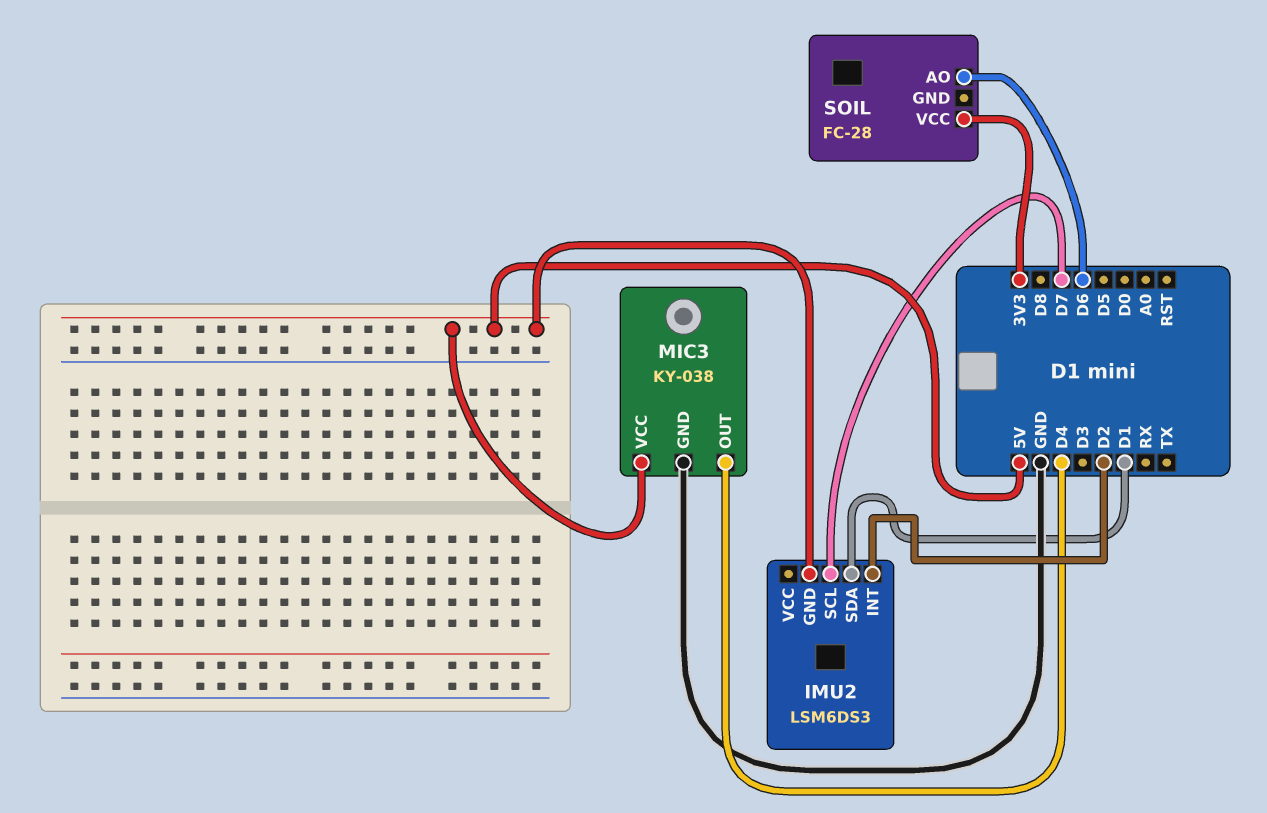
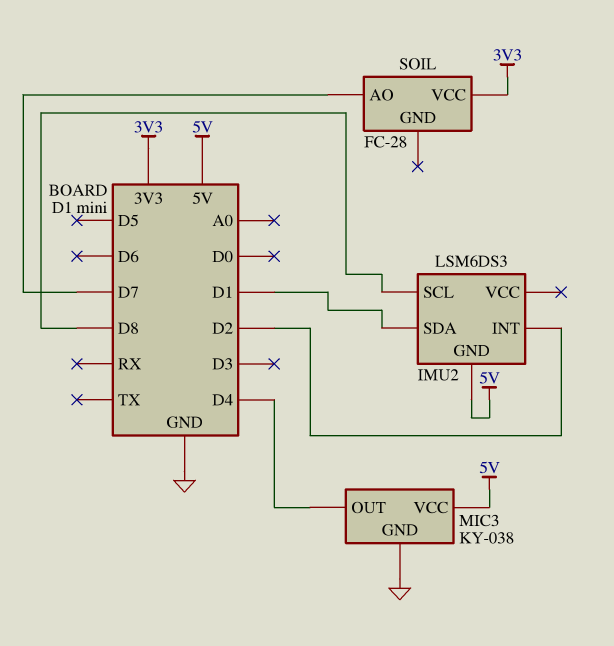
IMU2 pin SCL: D7 -> D8
SOIL pin AO: D6 -> D7

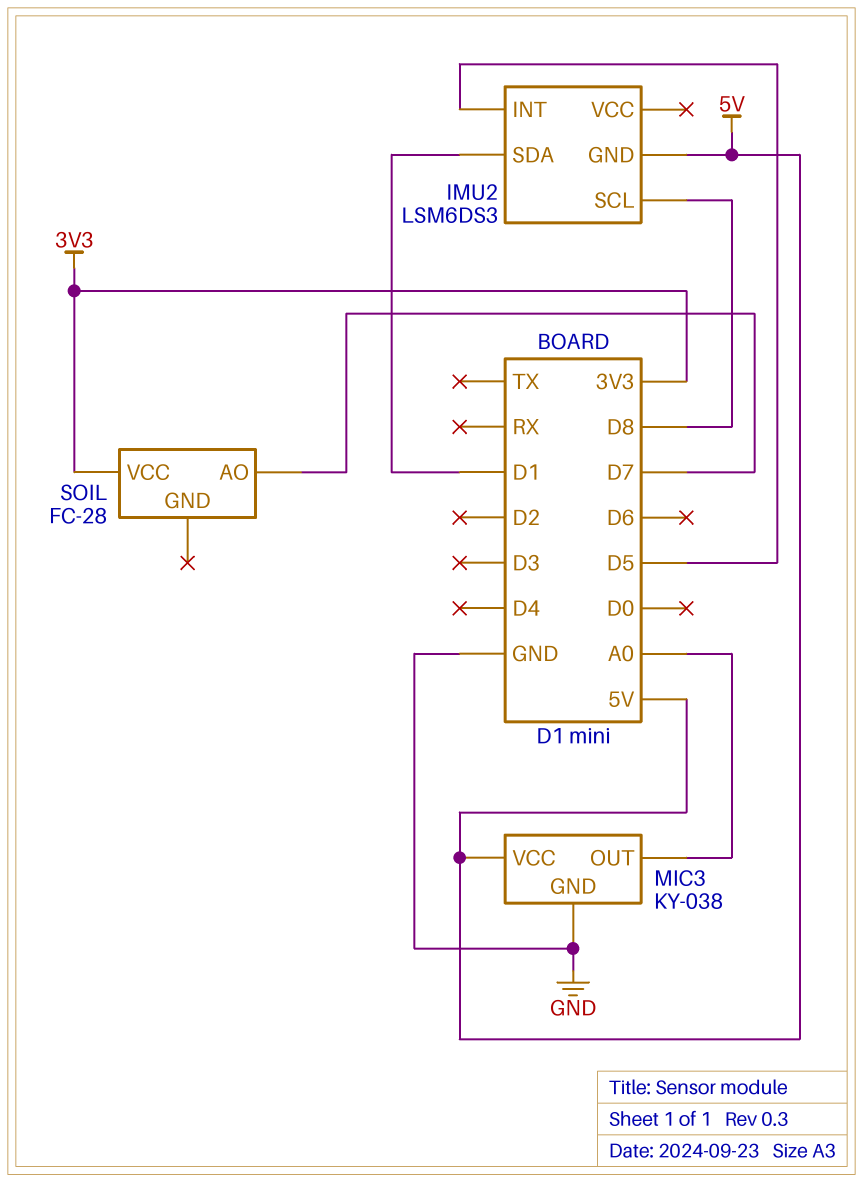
IMU2 pin INT: D2 -> D5
MIC3 pin OUT: D4 -> A0

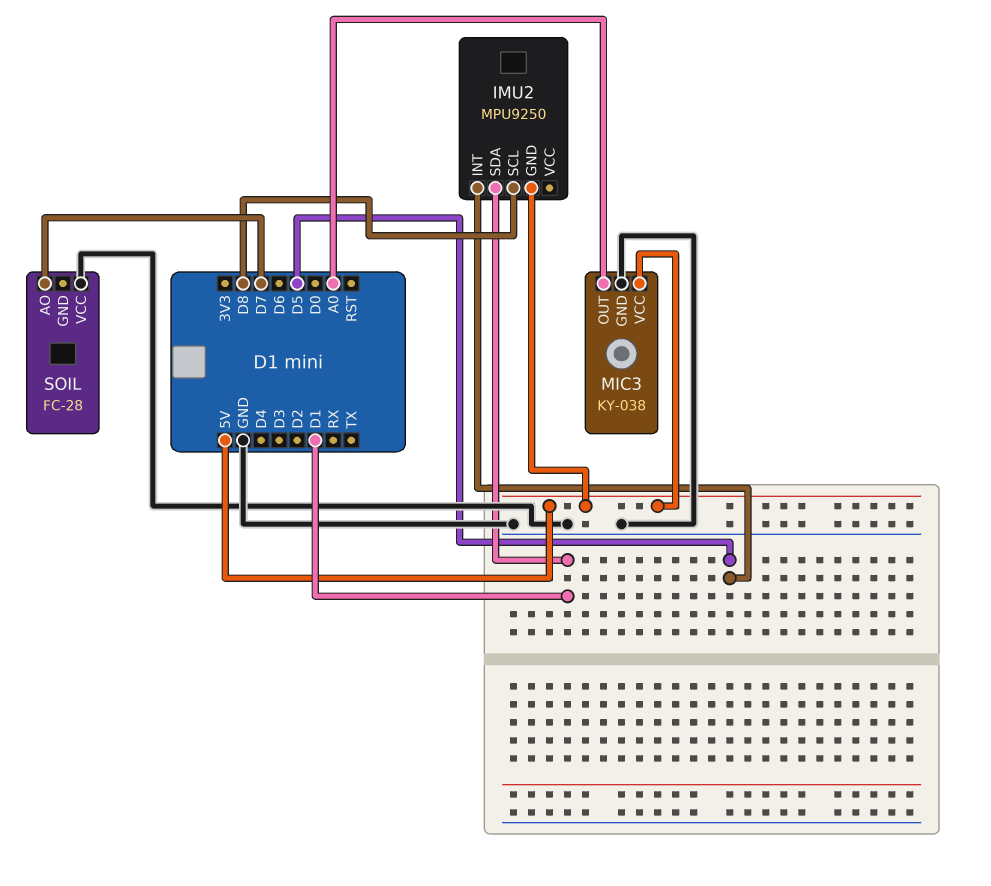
IMU2: LSM6DS3 -> MPU9250
SOIL pin VCC: 3V3 -> GND

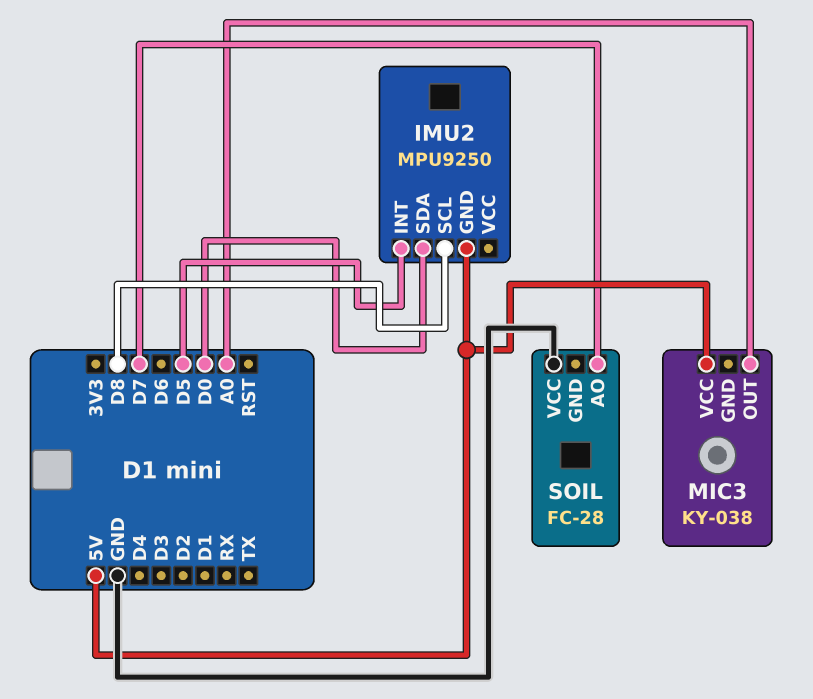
IMU2 pin SDA: D1 -> D0
MIC3 pin GND: GND -> none

